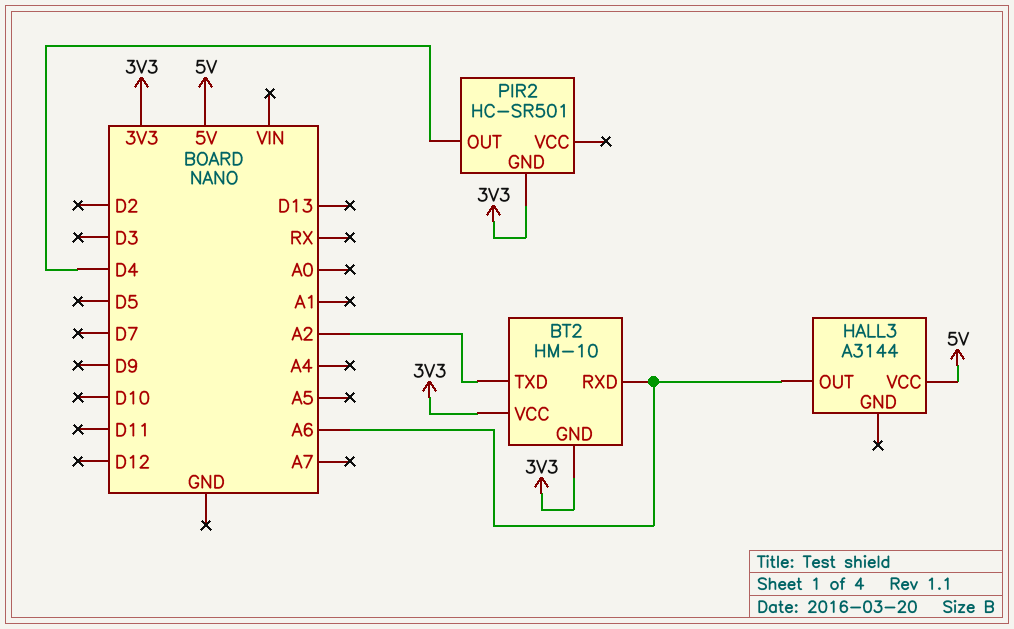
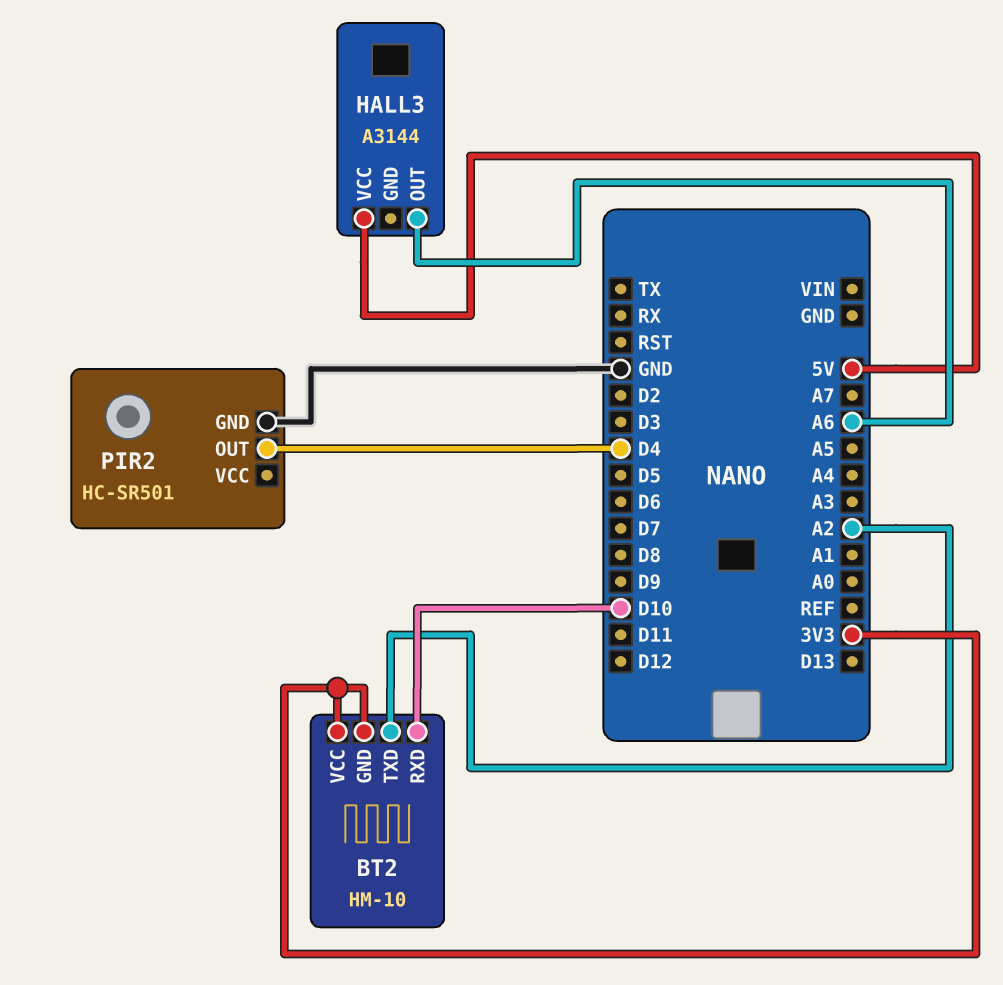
BT2 pin RXD: A6 -> D10
PIR2 pin GND: 3V3 -> GND

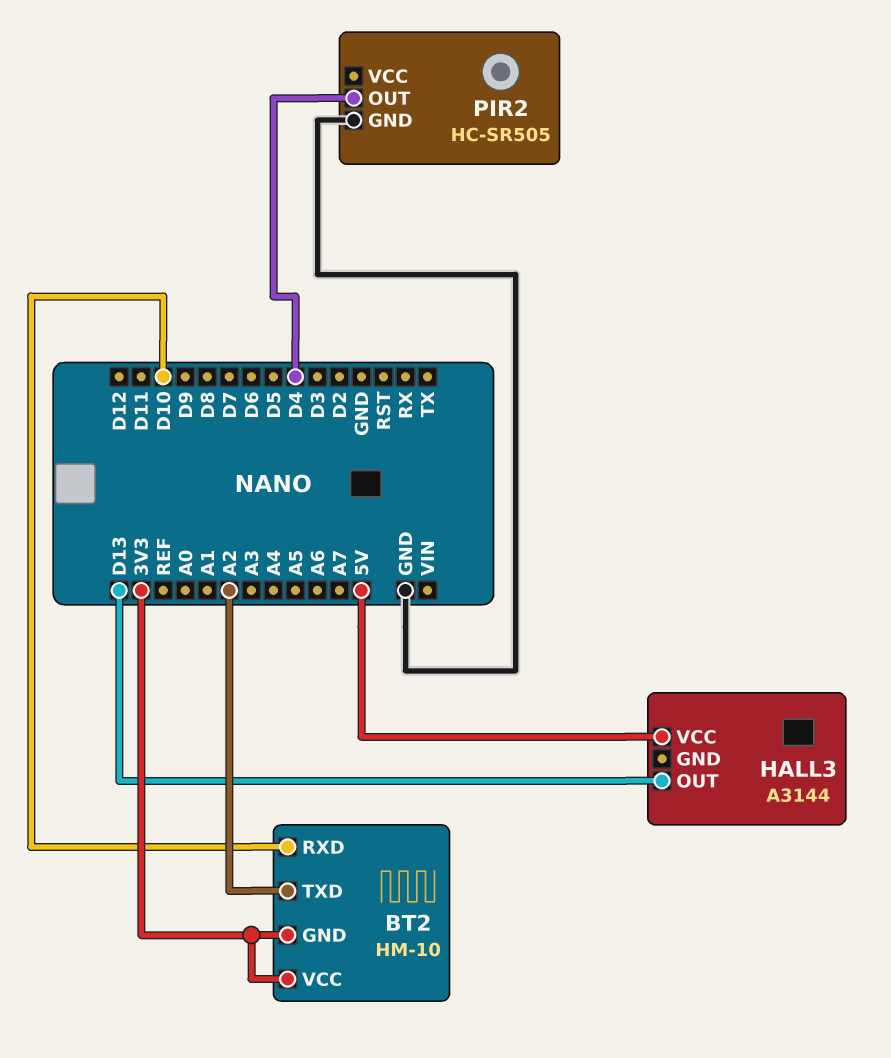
HALL3 pin OUT: A6 -> D13
PIR2: HC-SR501 -> HC-SR505

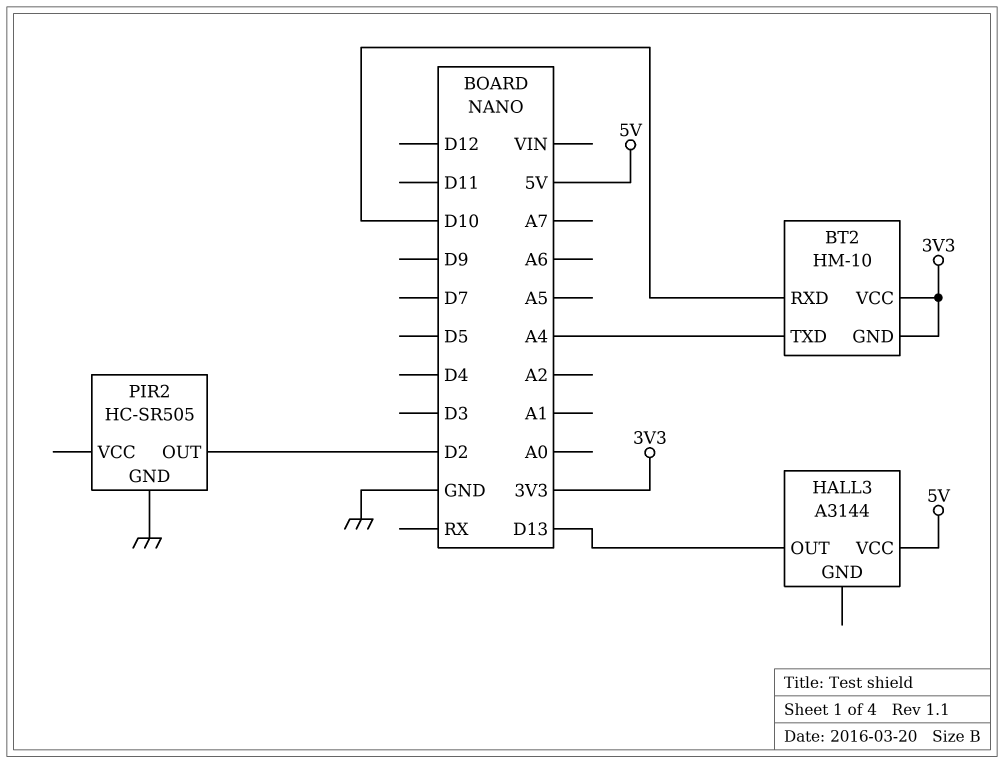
BT2 pin TXD: A2 -> A4
PIR2 pin OUT: D4 -> D2

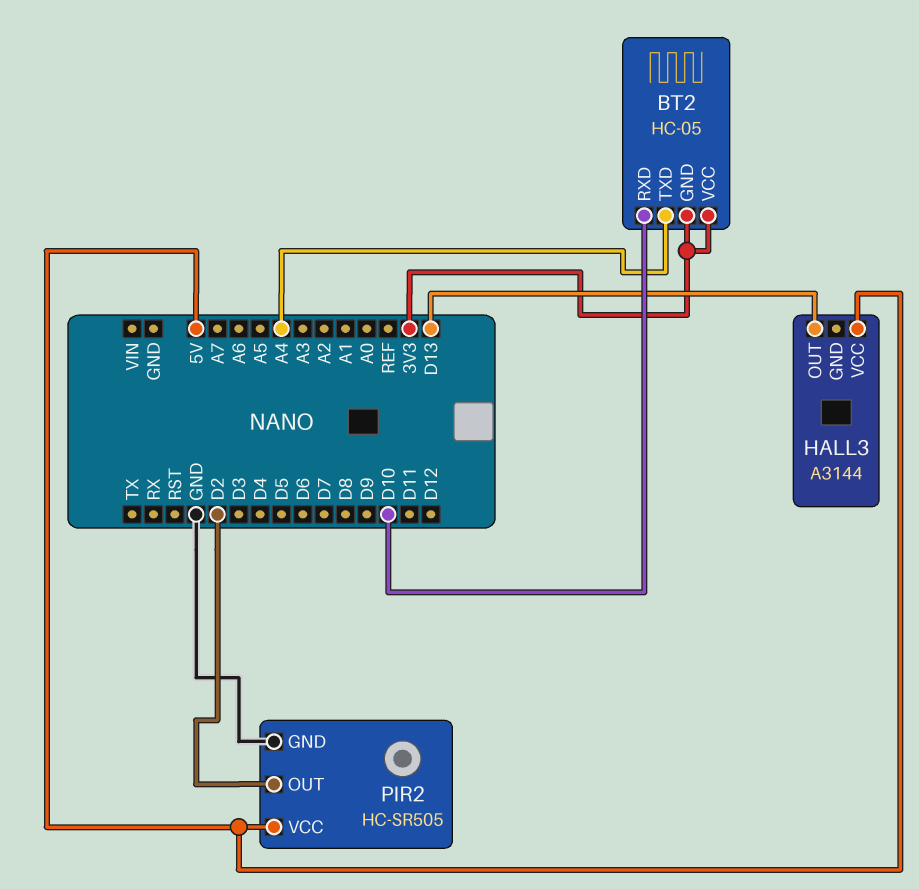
BT2: HM-10 -> HC-05
PIR2 pin VCC: none -> 5V

